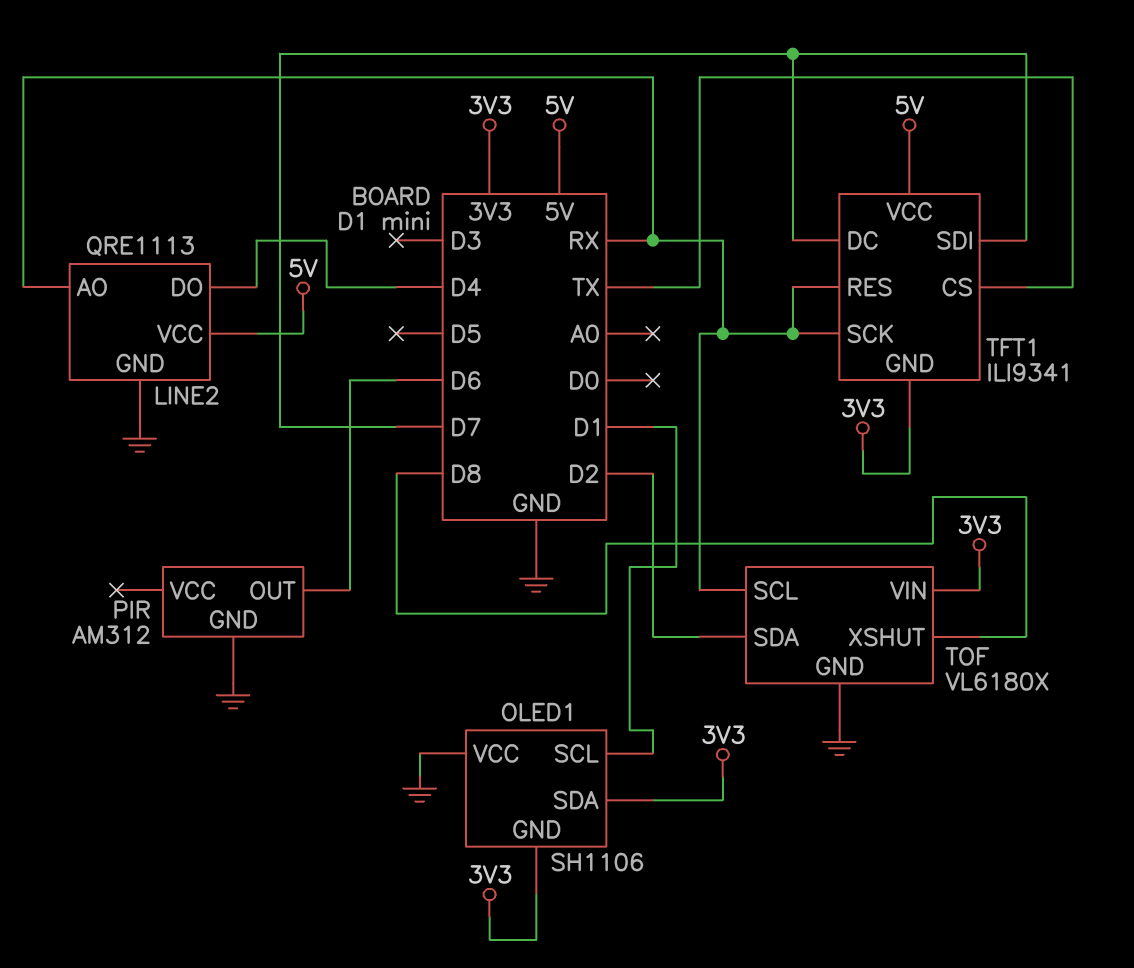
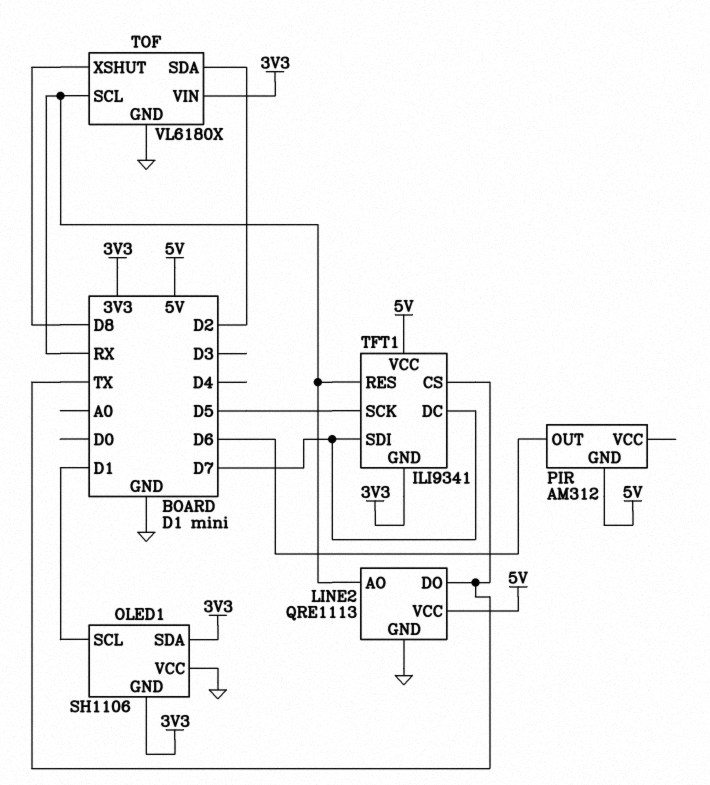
LINE2 pin DO: D4 -> TX
PIR pin GND: GND -> 5V
TFT1 pin SCK: RX -> D5

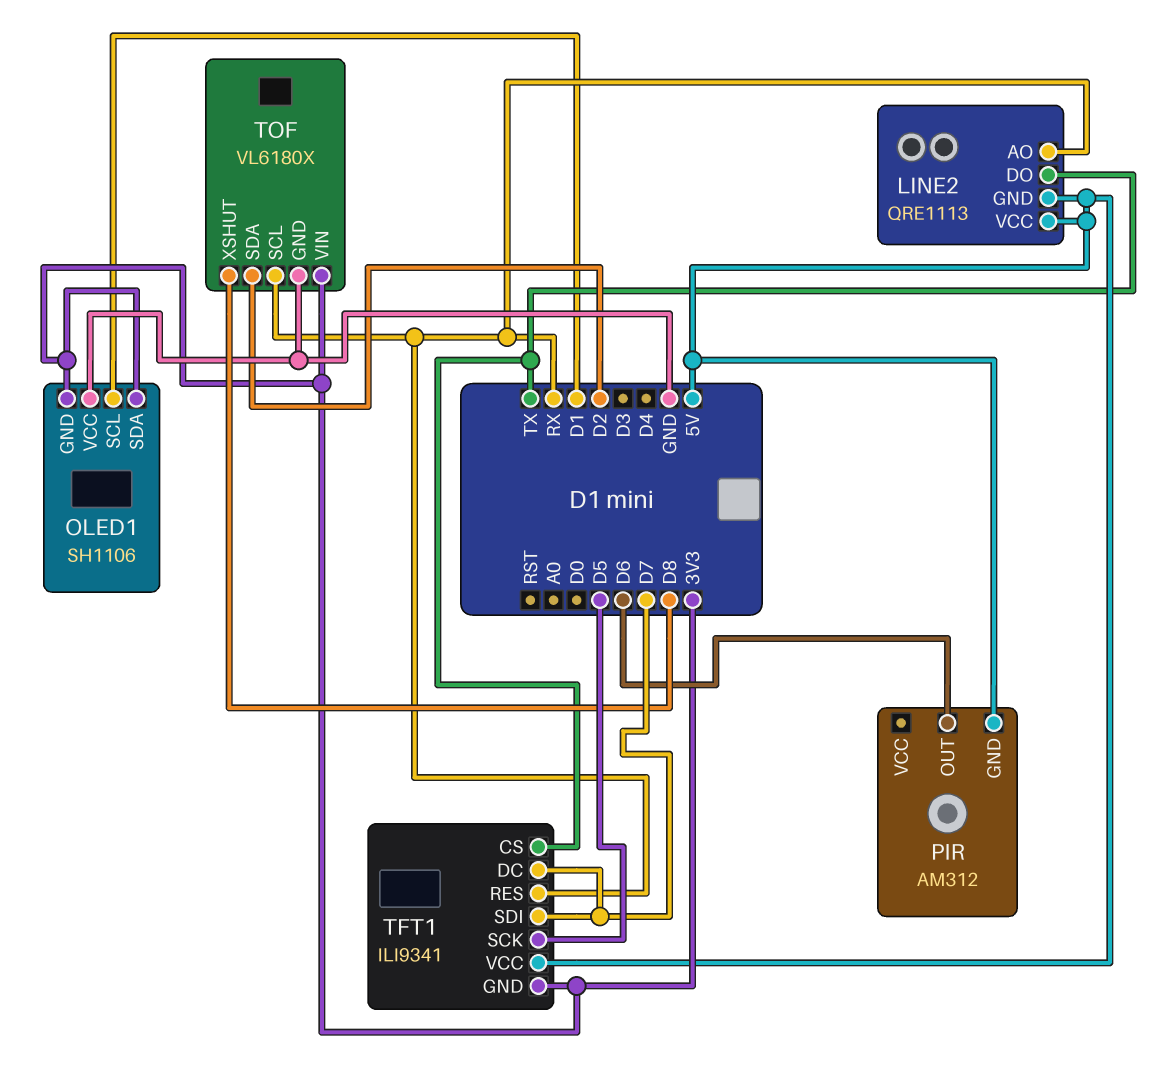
LINE2 pin GND: GND -> 5V

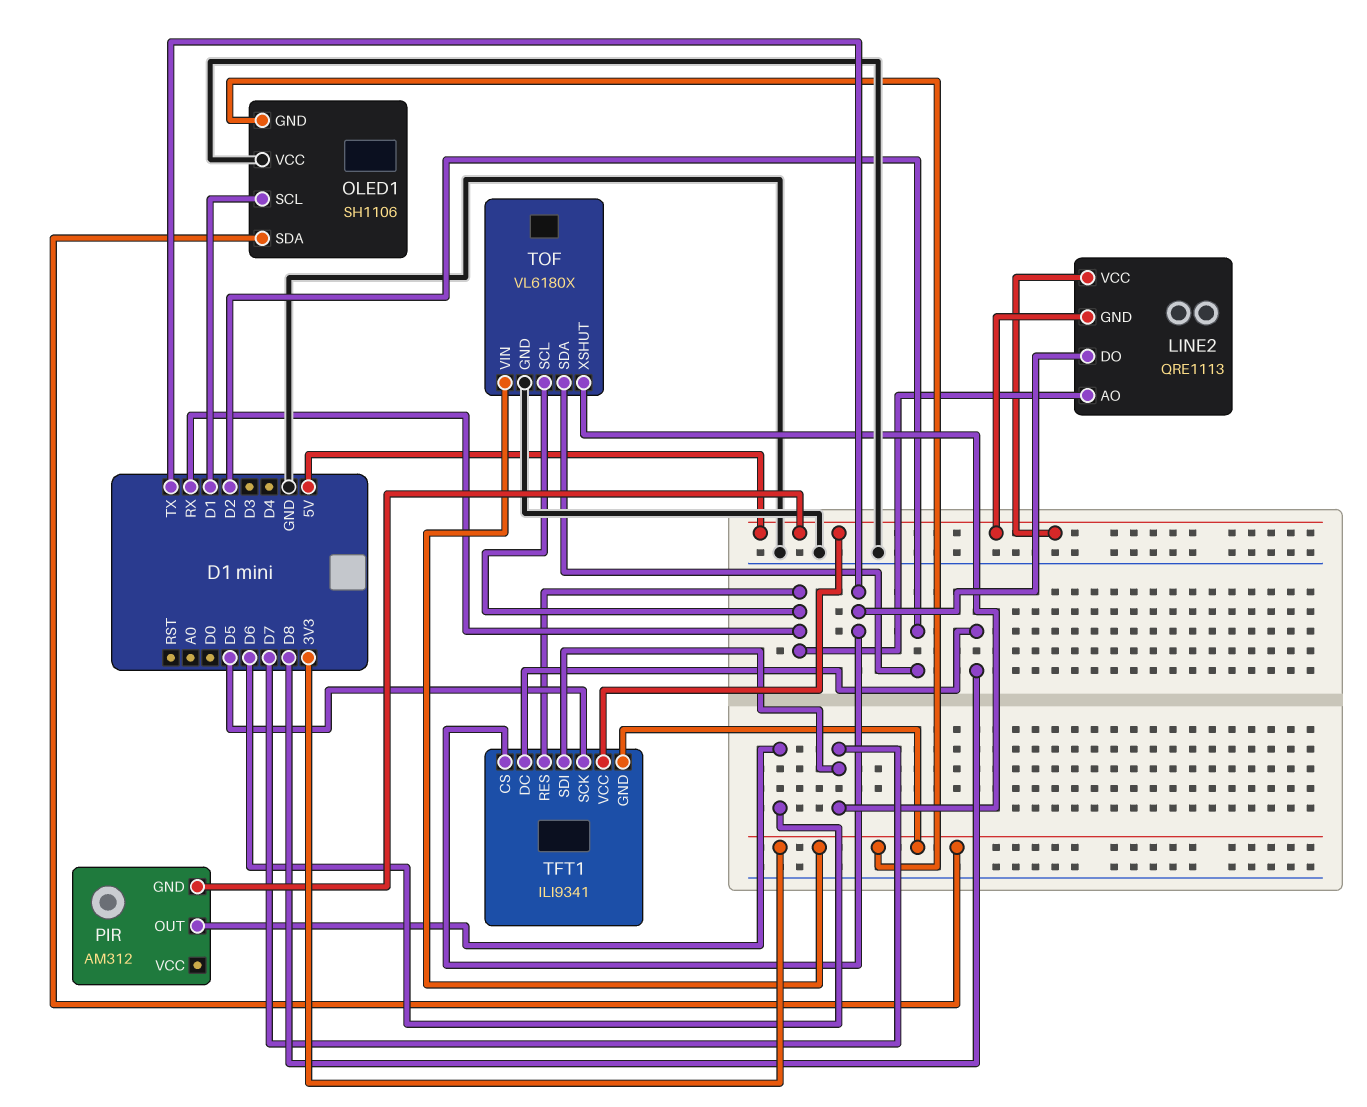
TFT1 pin DC: D7 -> D8
TOF pin XSHUT: D8 -> D7

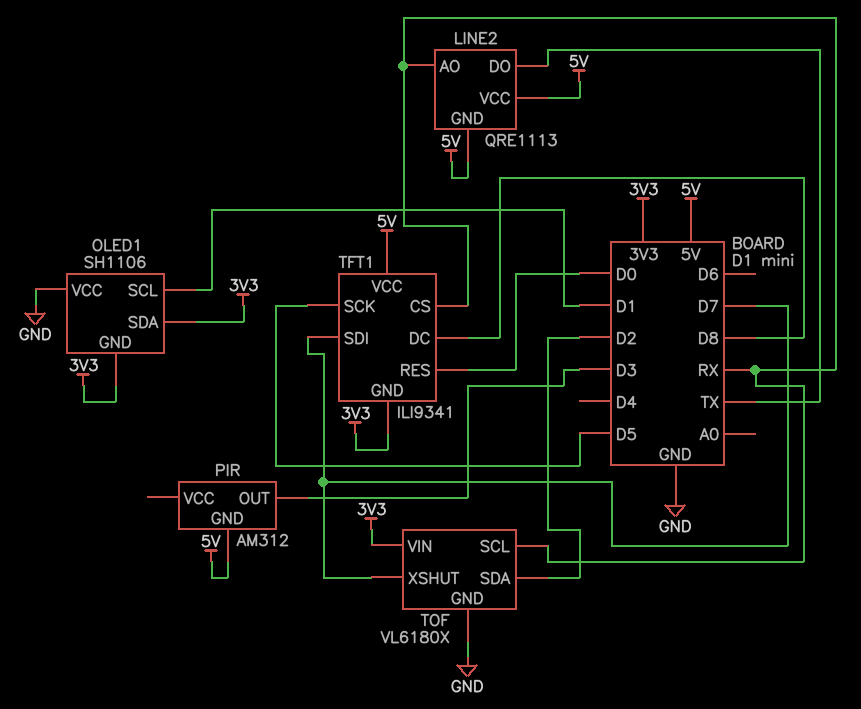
PIR pin OUT: D6 -> D3
TFT1 pin CS: TX -> RX
TFT1 pin RES: RX -> D0

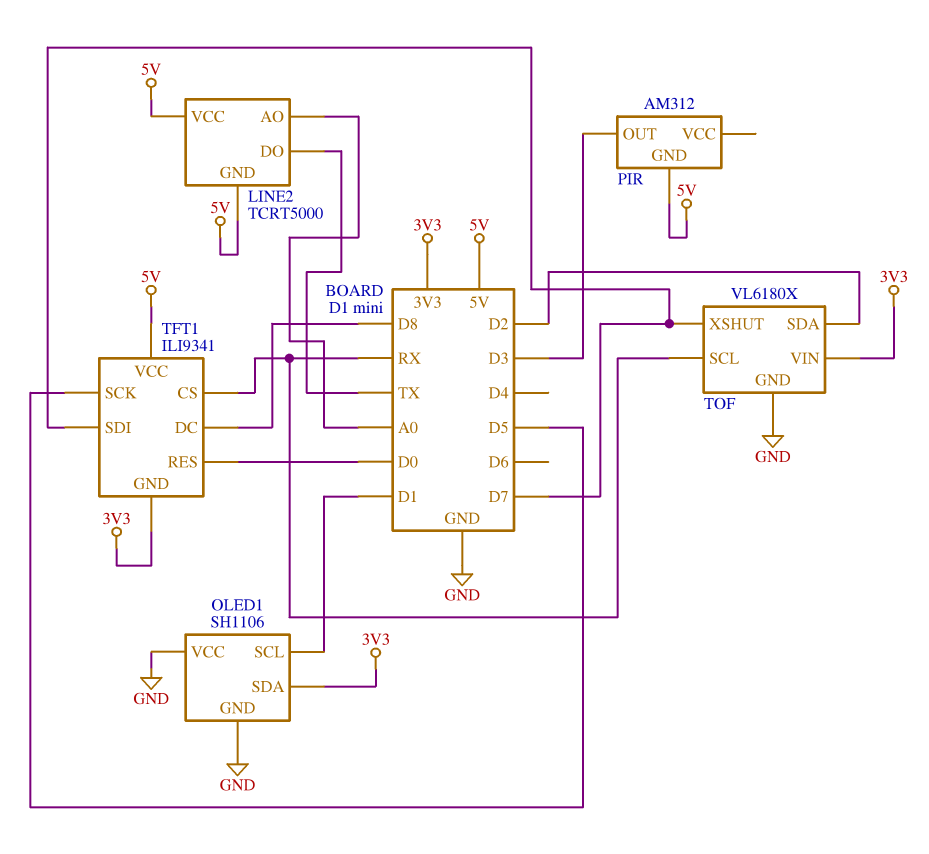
LINE2: QRE1113 -> TCRT5000
LINE2 pin AO: RX -> A0
OLED1 pin GND: 3V3 -> GND

